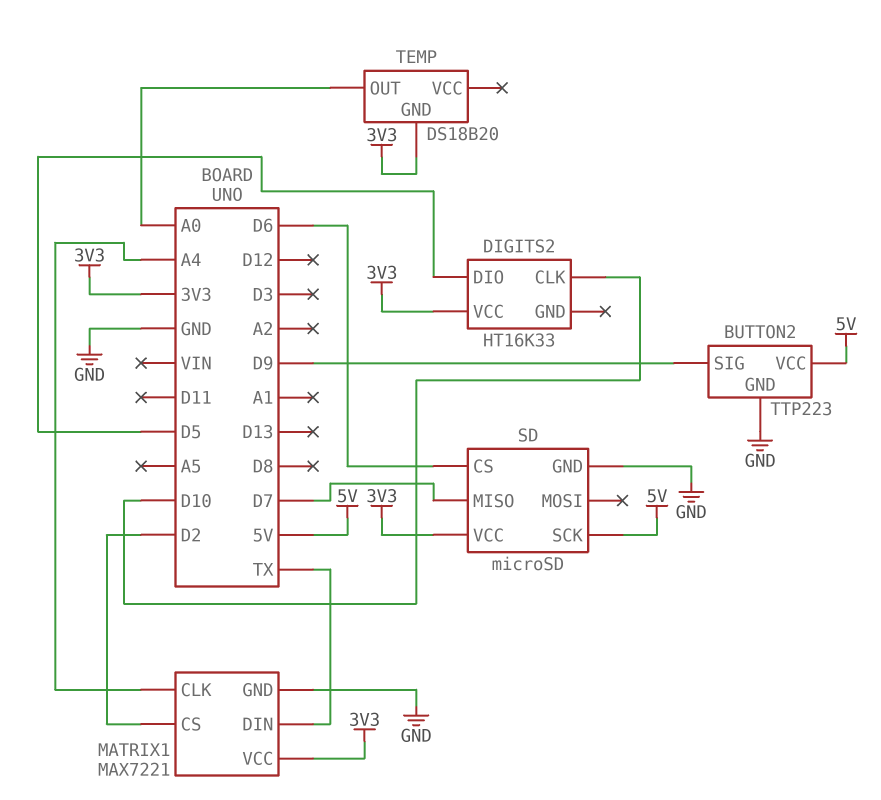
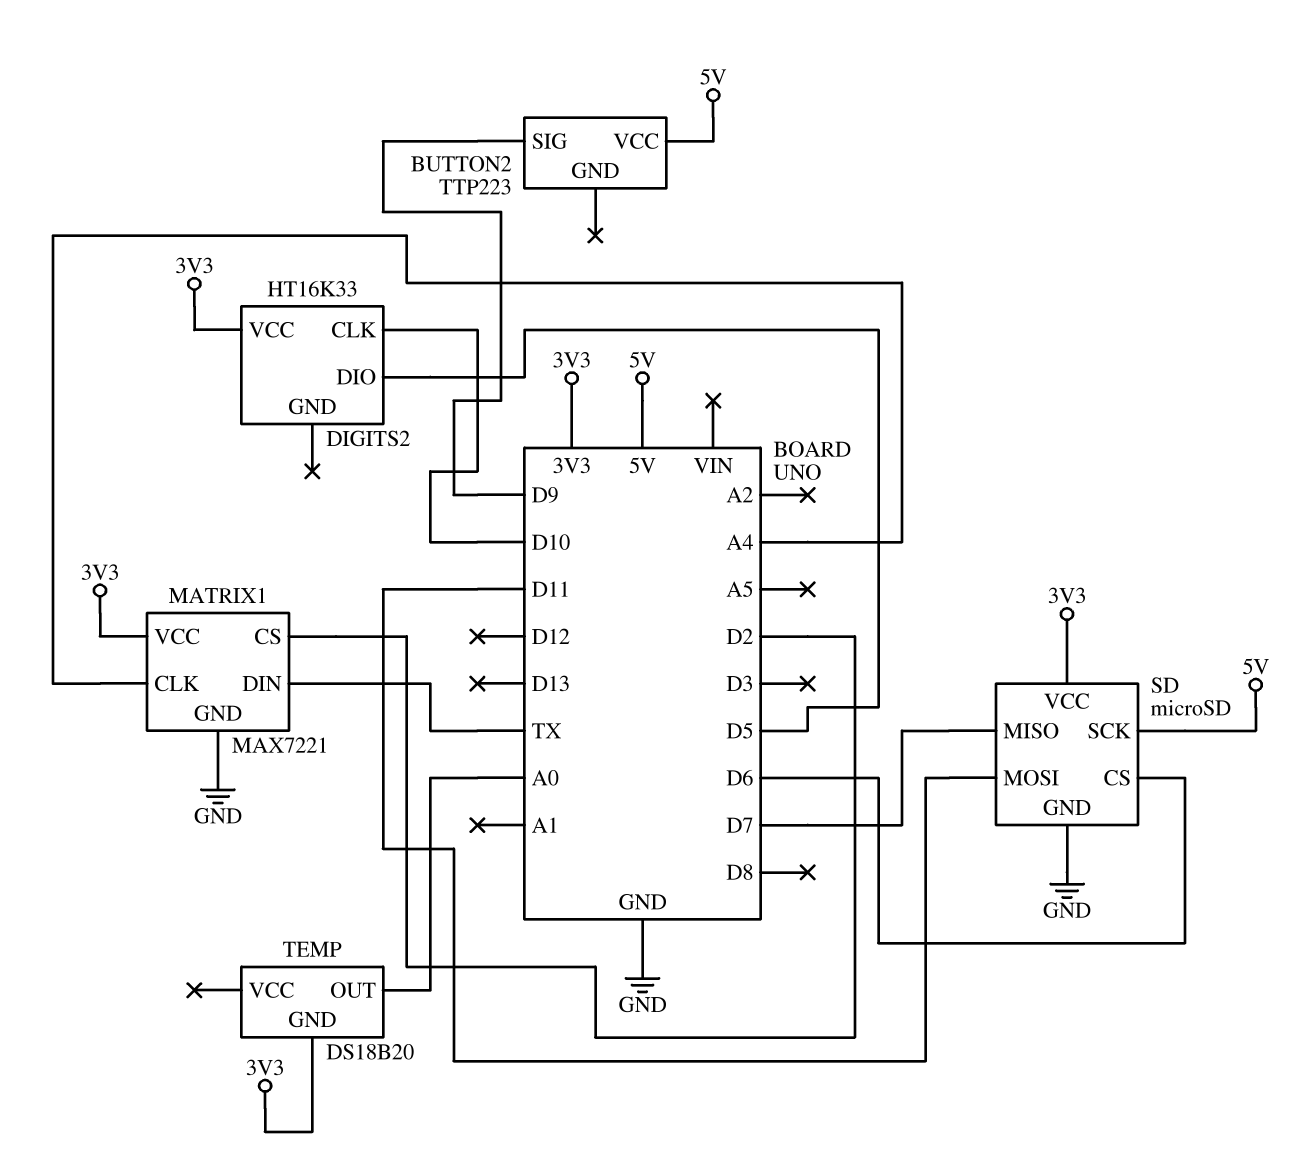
BUTTON2 pin GND: GND -> none
SD pin MOSI: none -> D11

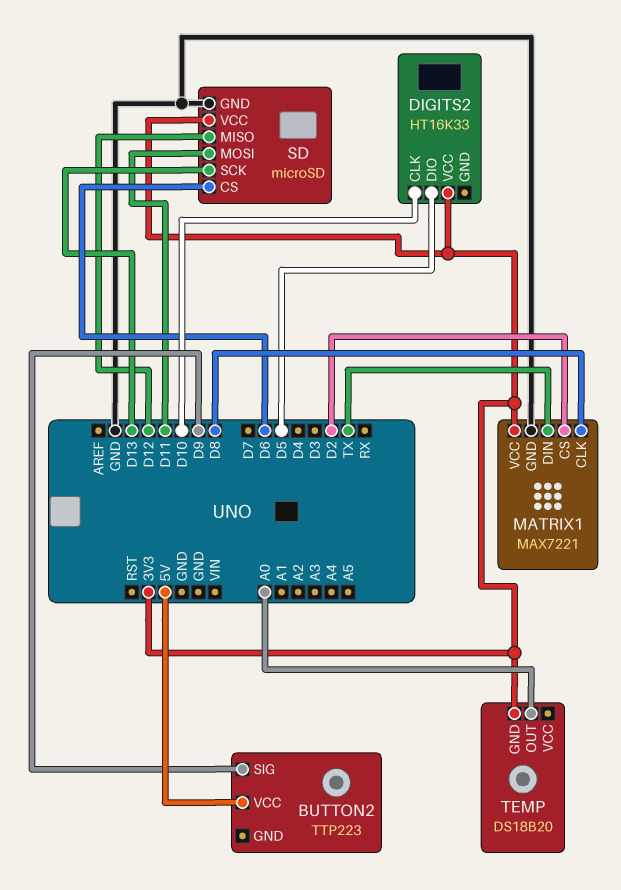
MATRIX1 pin CLK: A4 -> D8
SD pin MISO: D7 -> D12
SD pin SCK: 5V -> D13

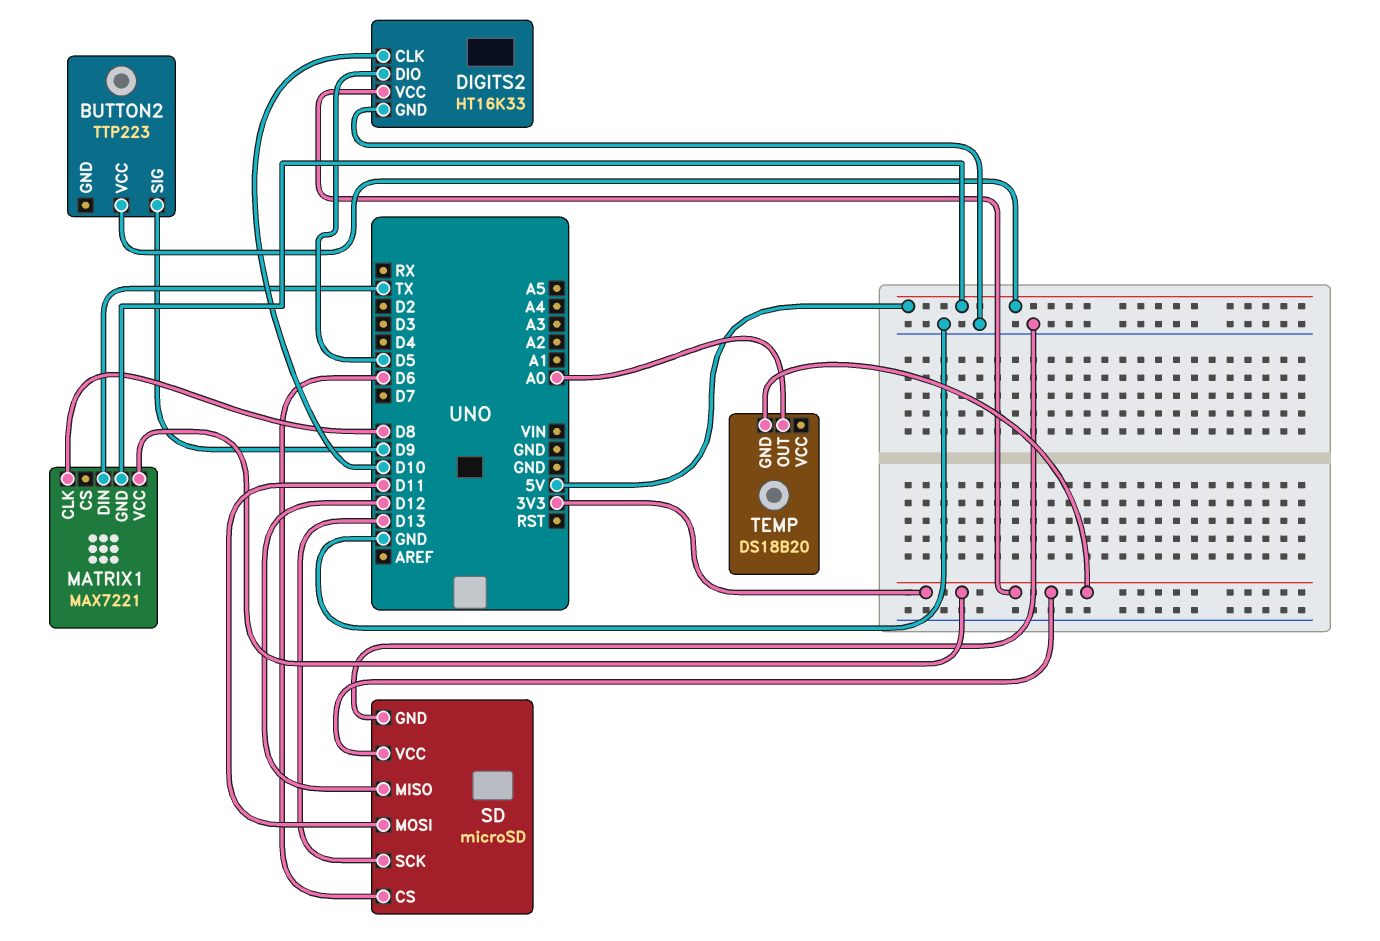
DIGITS2 pin GND: none -> GND
MATRIX1 pin CS: D2 -> none
MATRIX1 pin GND: GND -> 5V

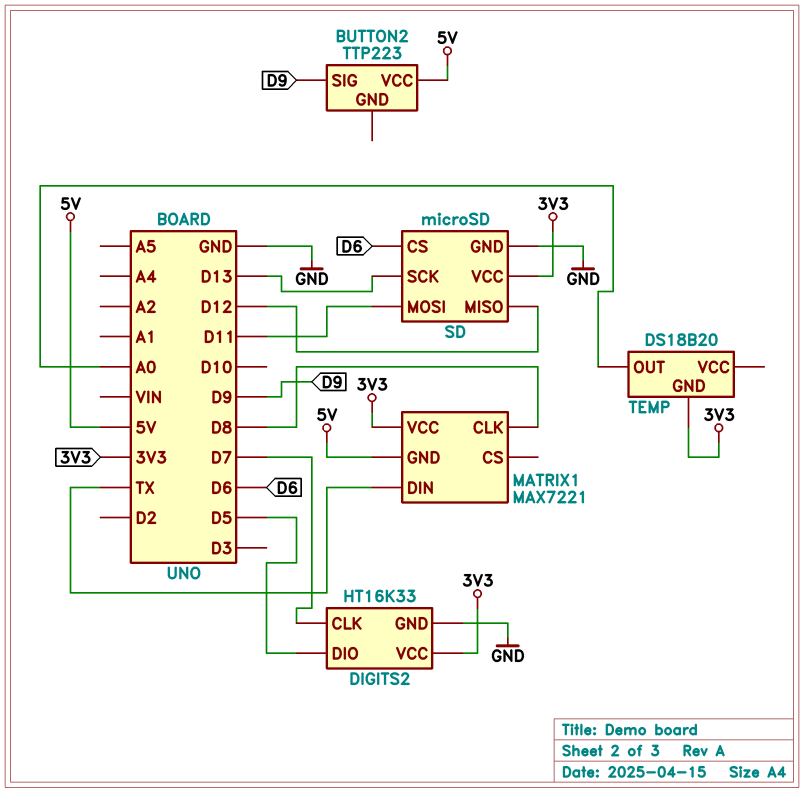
DIGITS2 pin CLK: D10 -> D7

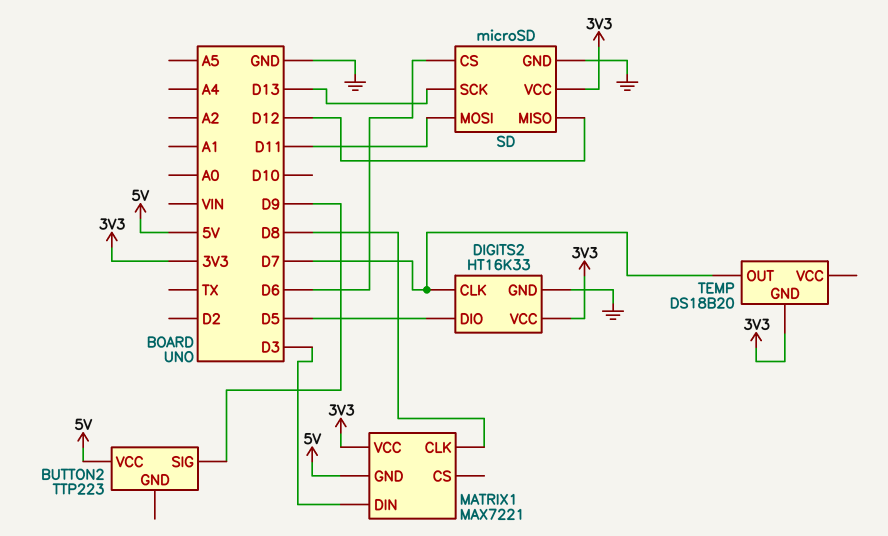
MATRIX1 pin DIN: TX -> D3
TEMP pin OUT: A0 -> D7

